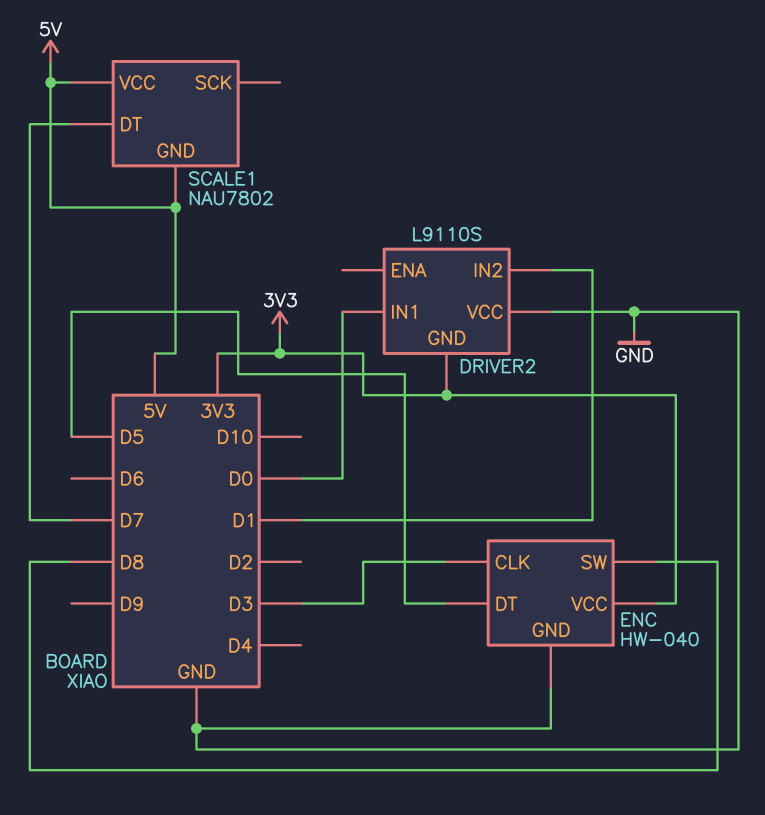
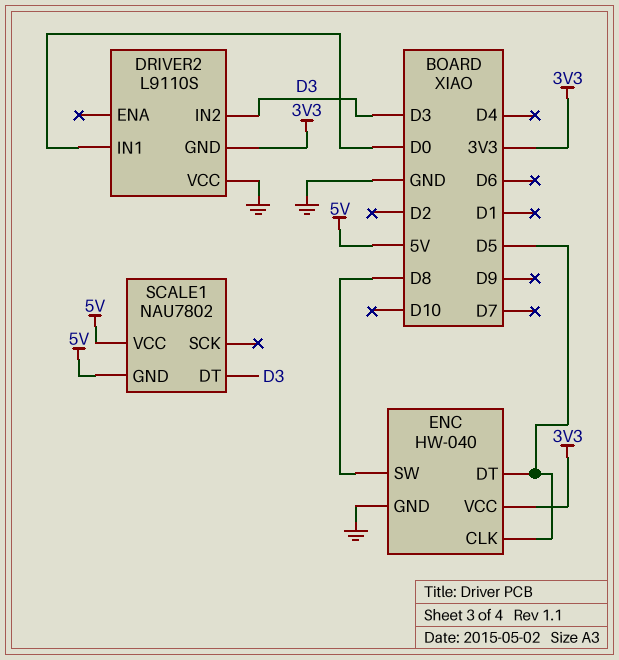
DRIVER2 pin IN2: D1 -> D3
ENC pin CLK: D3 -> D5
SCALE1 pin DT: D7 -> D3

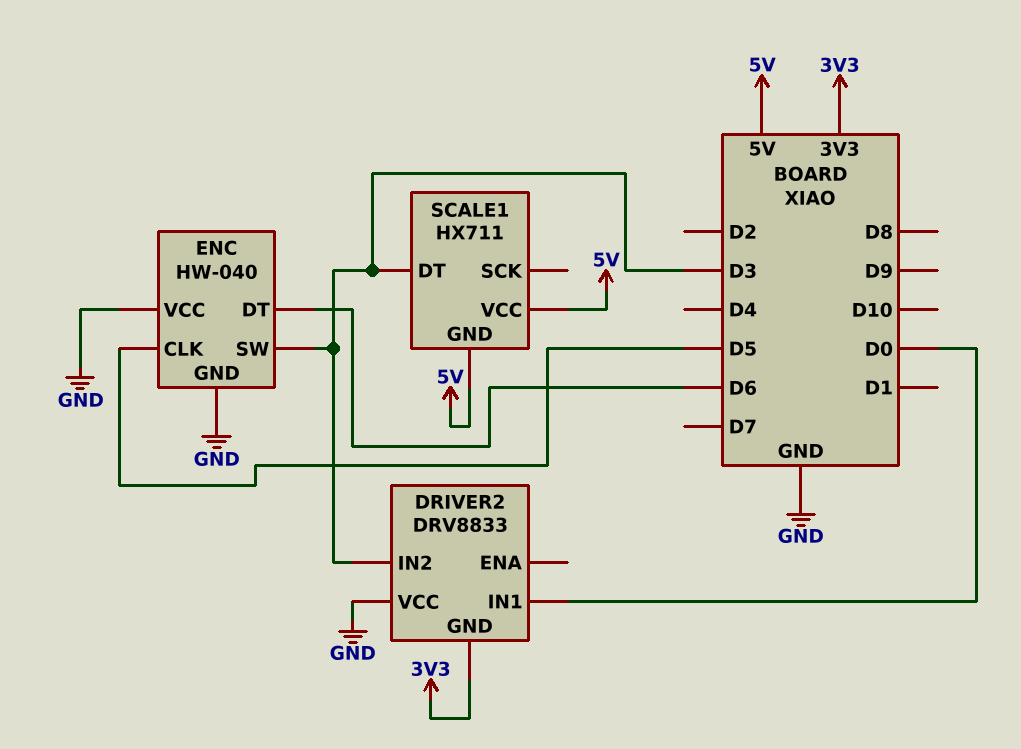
DRIVER2: L9110S -> DRV8833
ENC pin DT: D5 -> D6
ENC pin SW: D8 -> D3
ENC pin VCC: 3V3 -> GND
SCALE1: NAU7802 -> HX711

